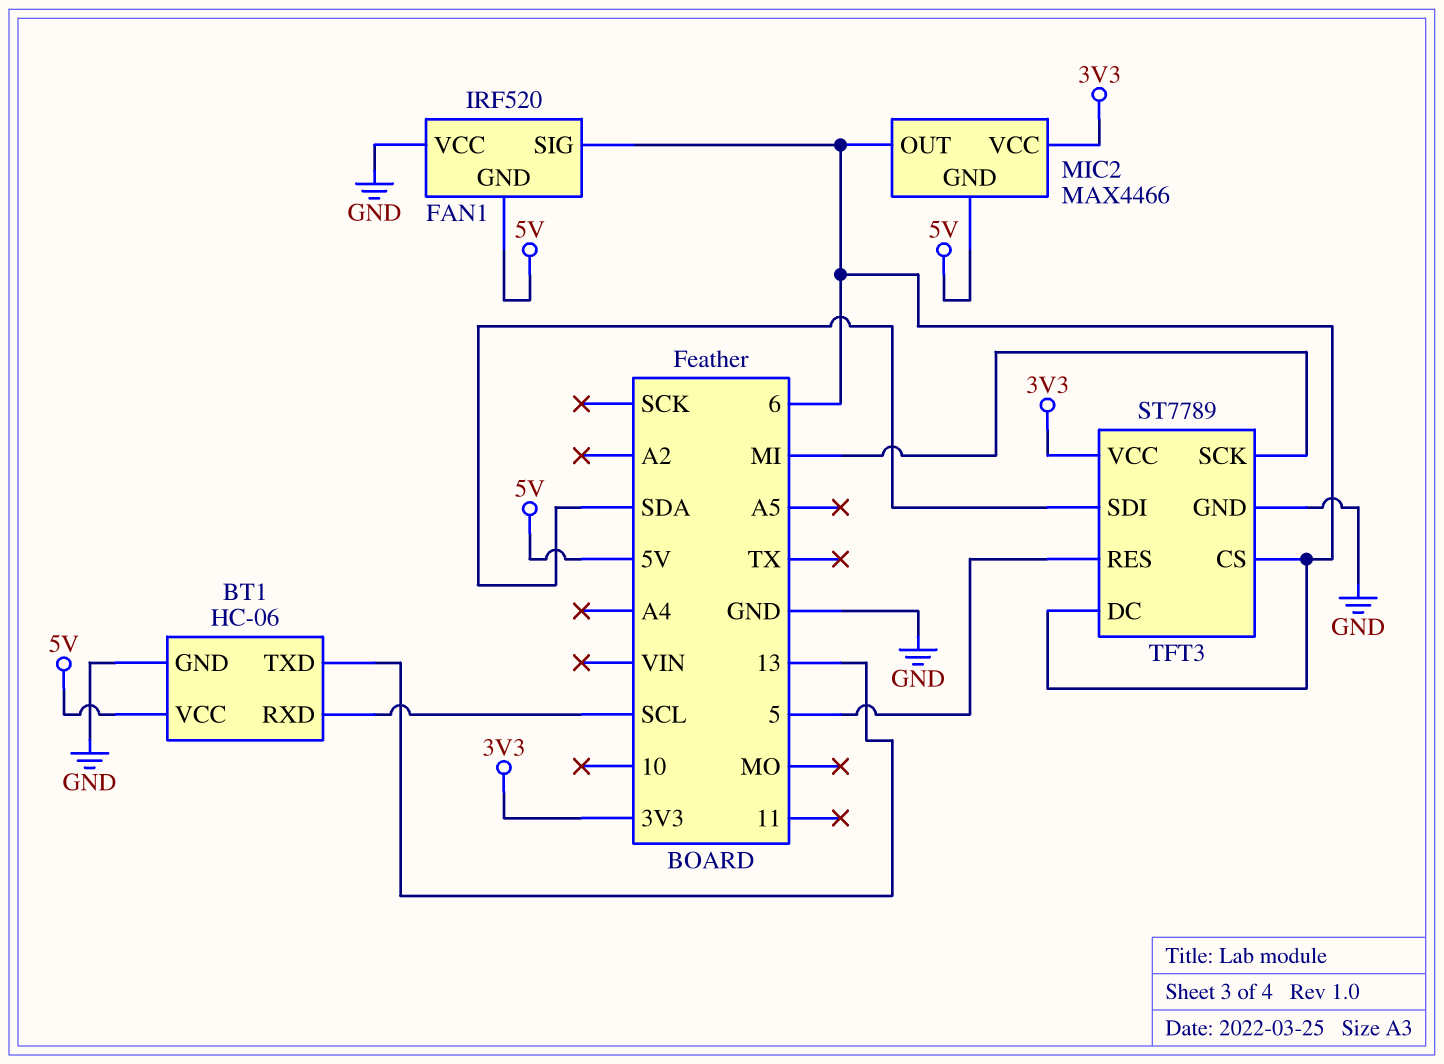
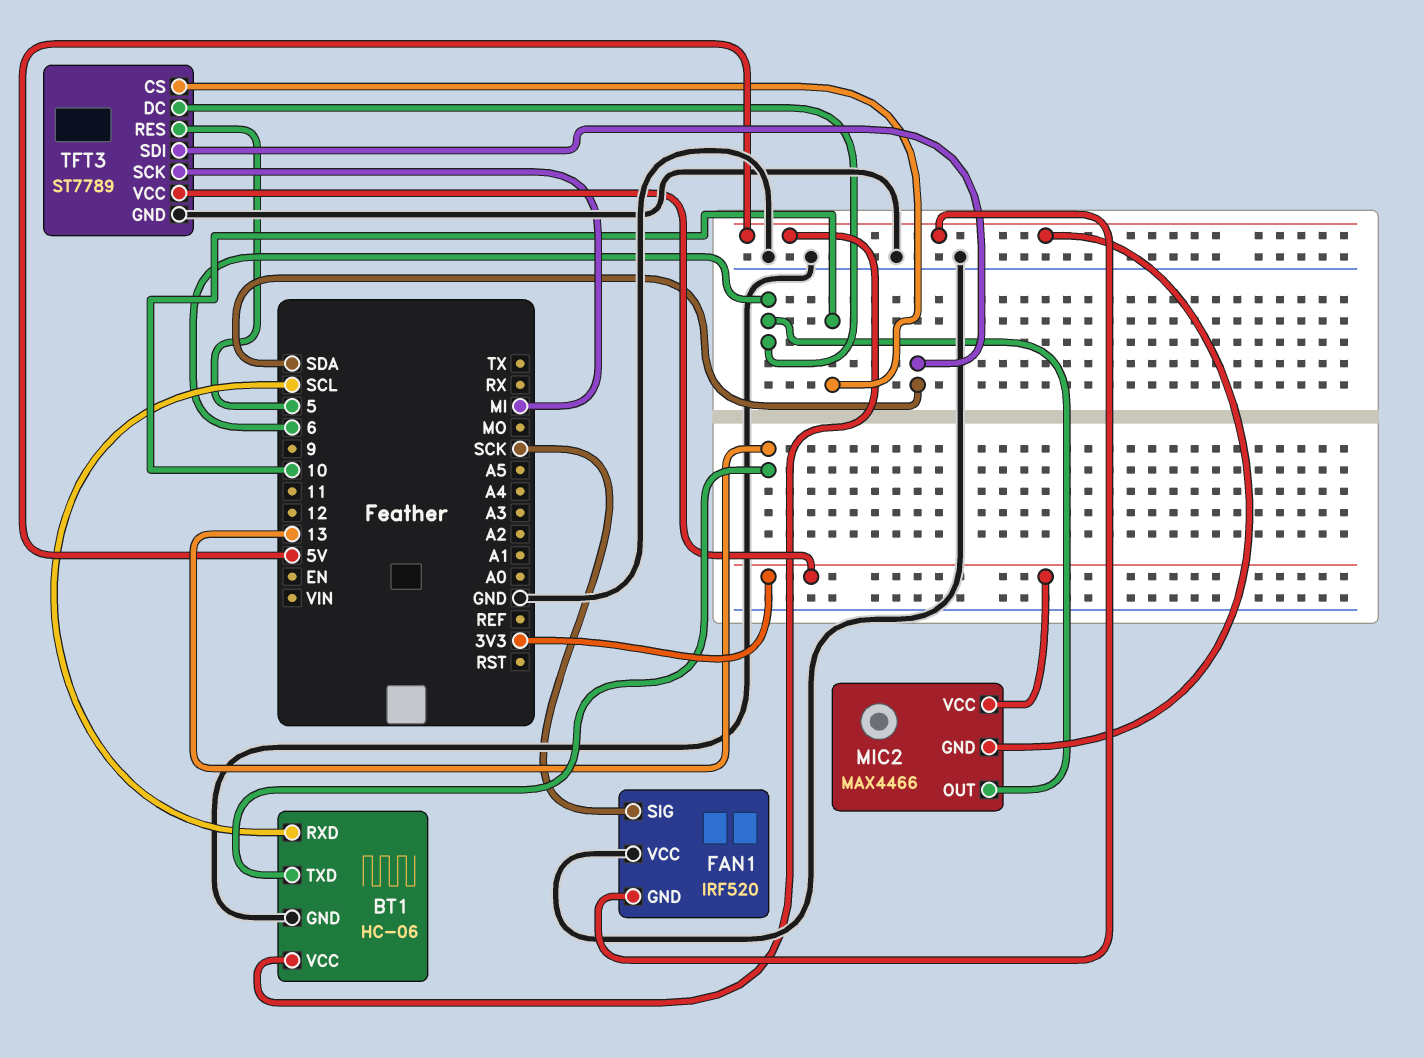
FAN1 pin SIG: 6 -> SCK
TFT3 pin CS: 6 -> 10

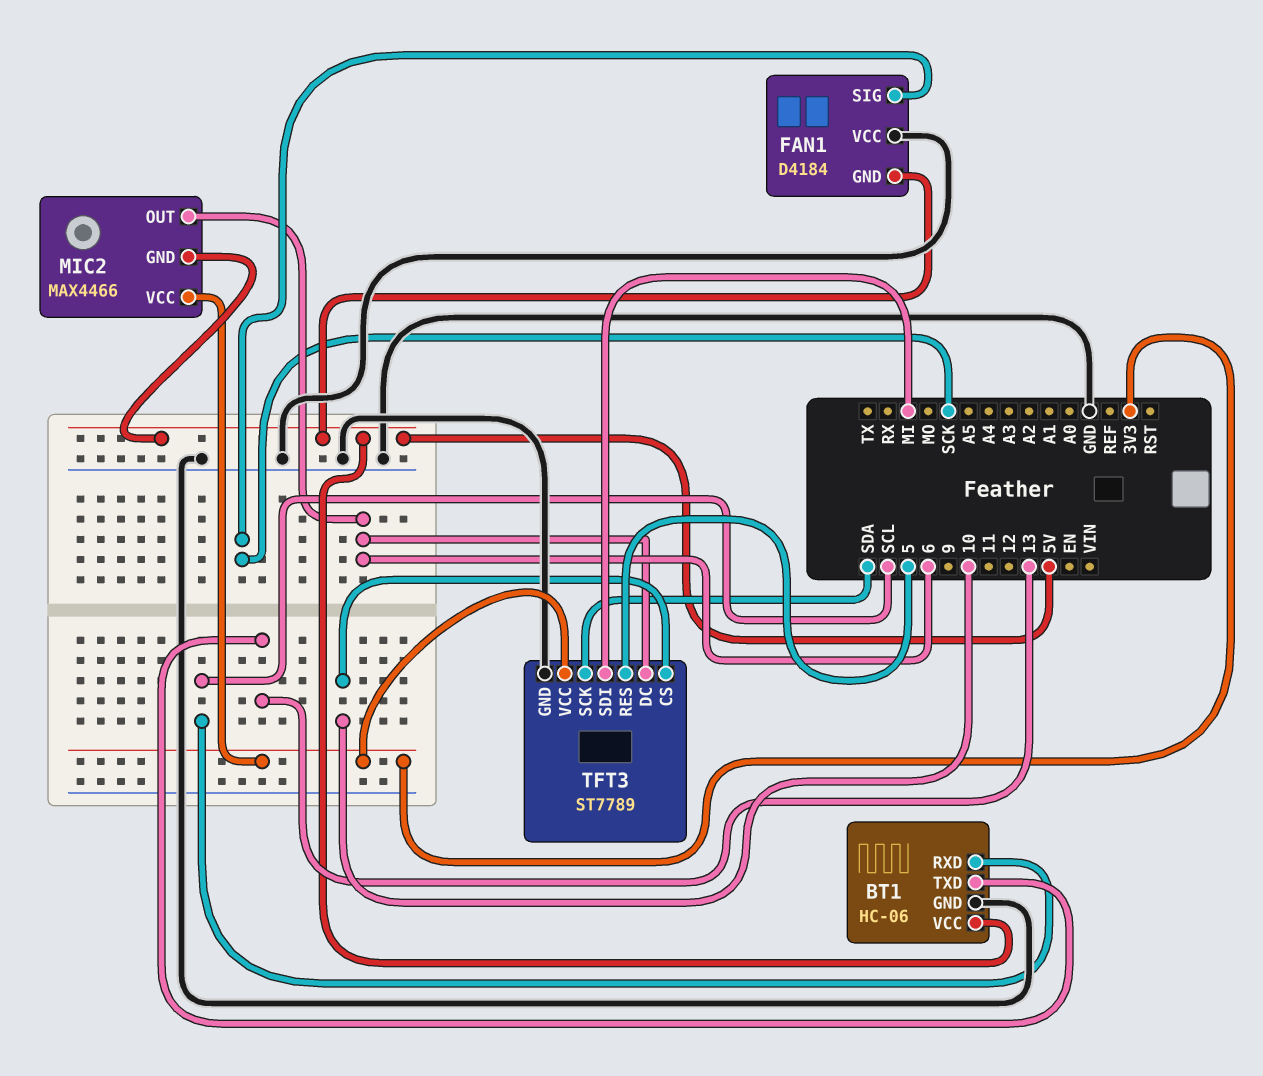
FAN1: IRF520 -> D4184
TFT3 pin SCK: MI -> SDA
TFT3 pin SDI: SDA -> MI

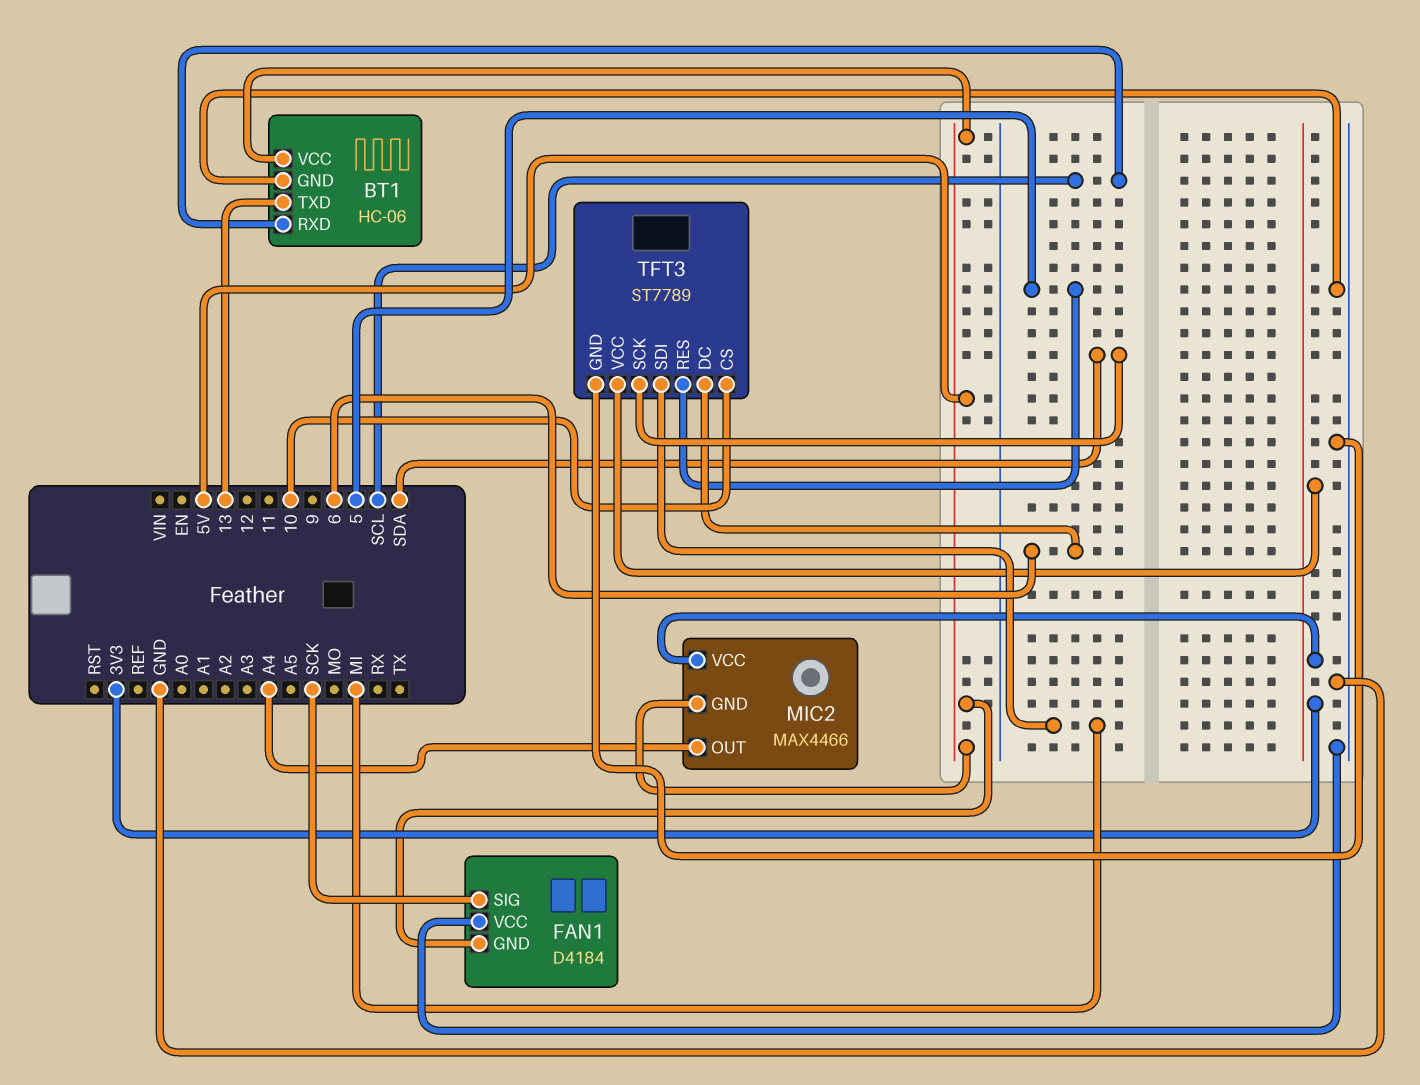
MIC2 pin OUT: 6 -> A4

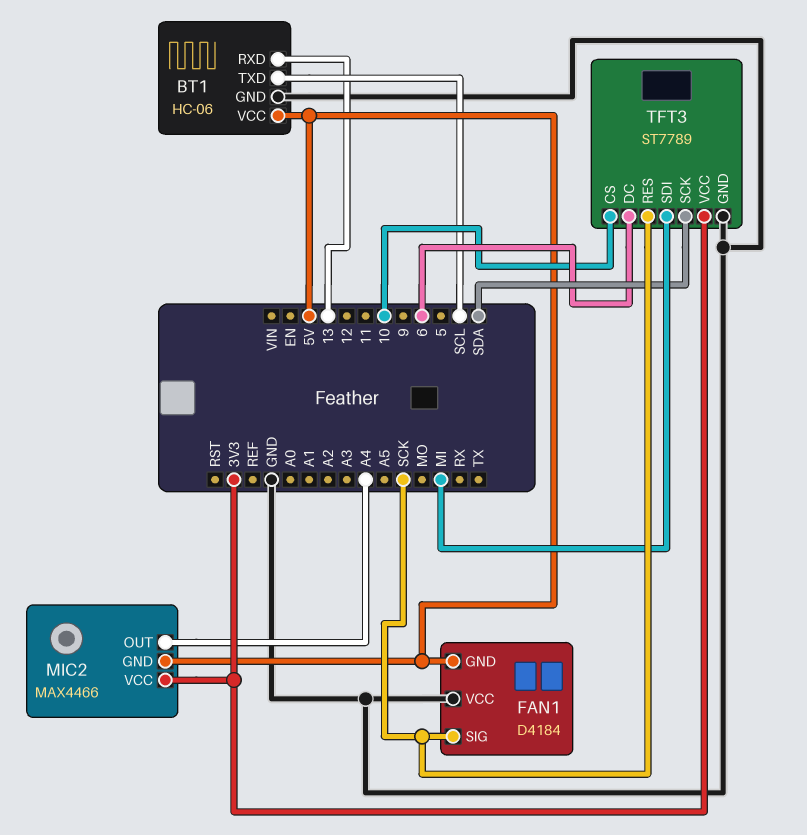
BT1 pin RXD: SCL -> 13
BT1 pin TXD: 13 -> SCL
TFT3 pin RES: 5 -> SCK

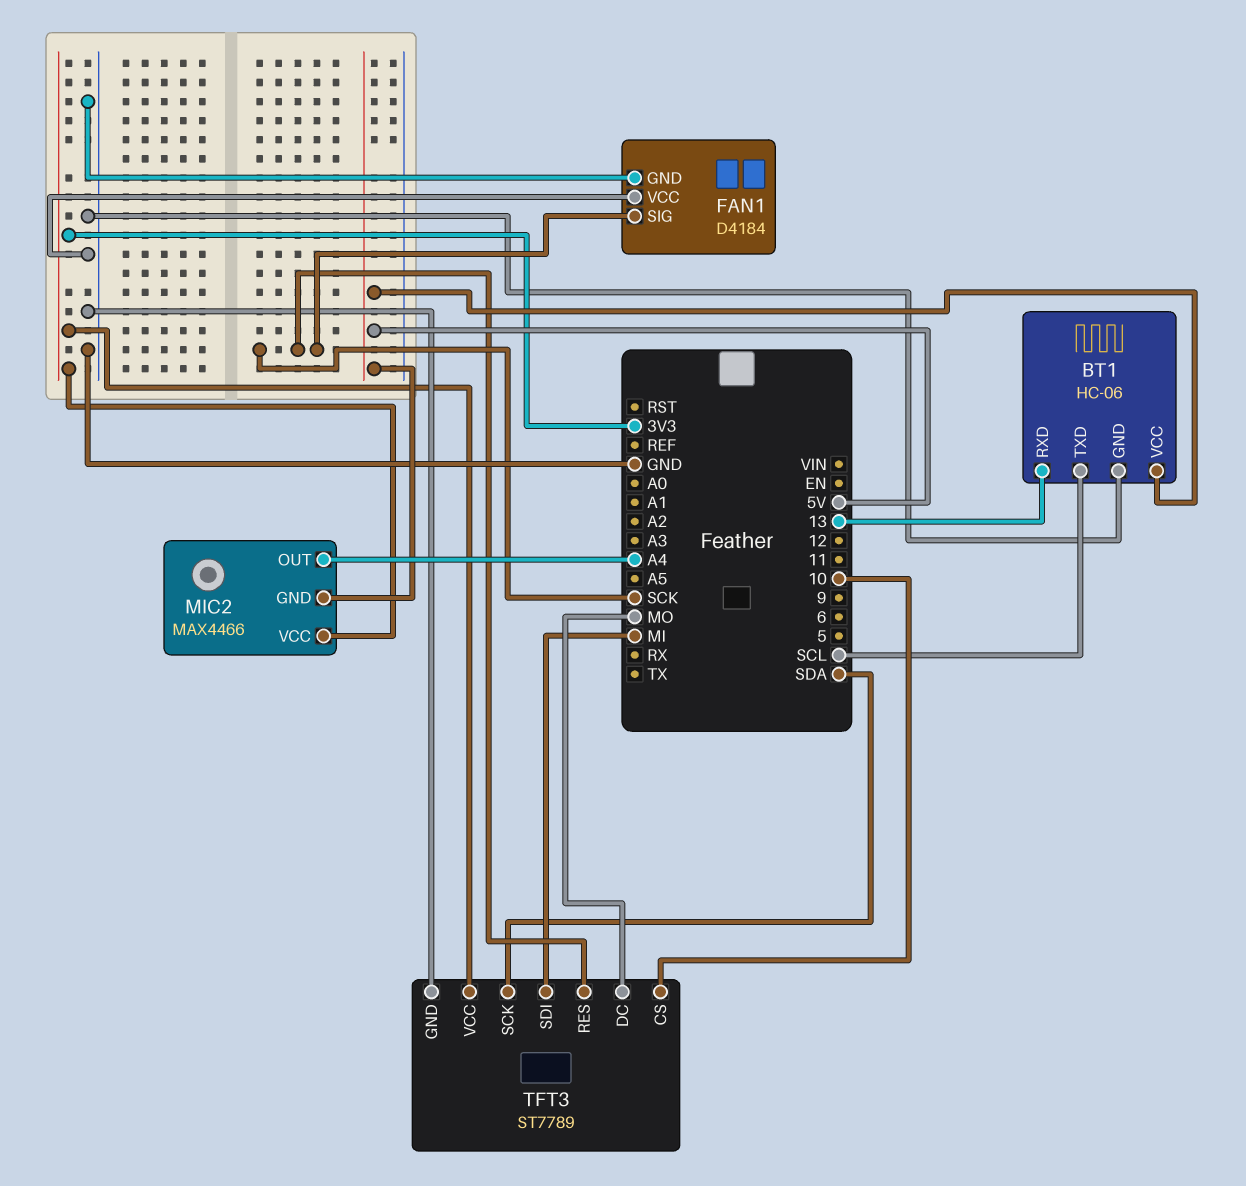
FAN1 pin GND: 5V -> GND
TFT3 pin DC: 6 -> MO

